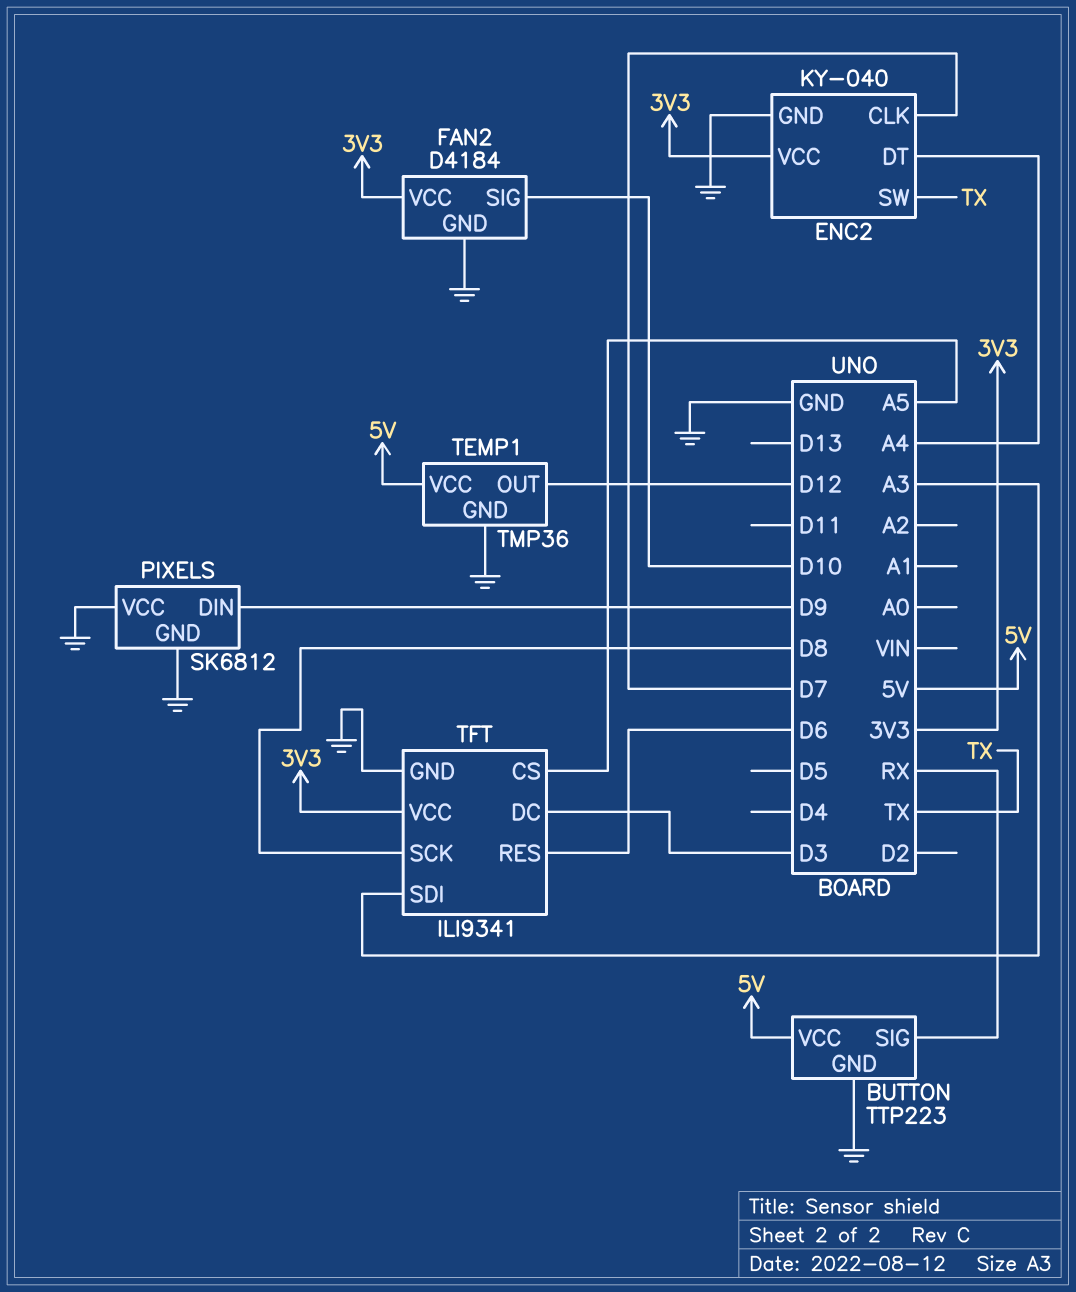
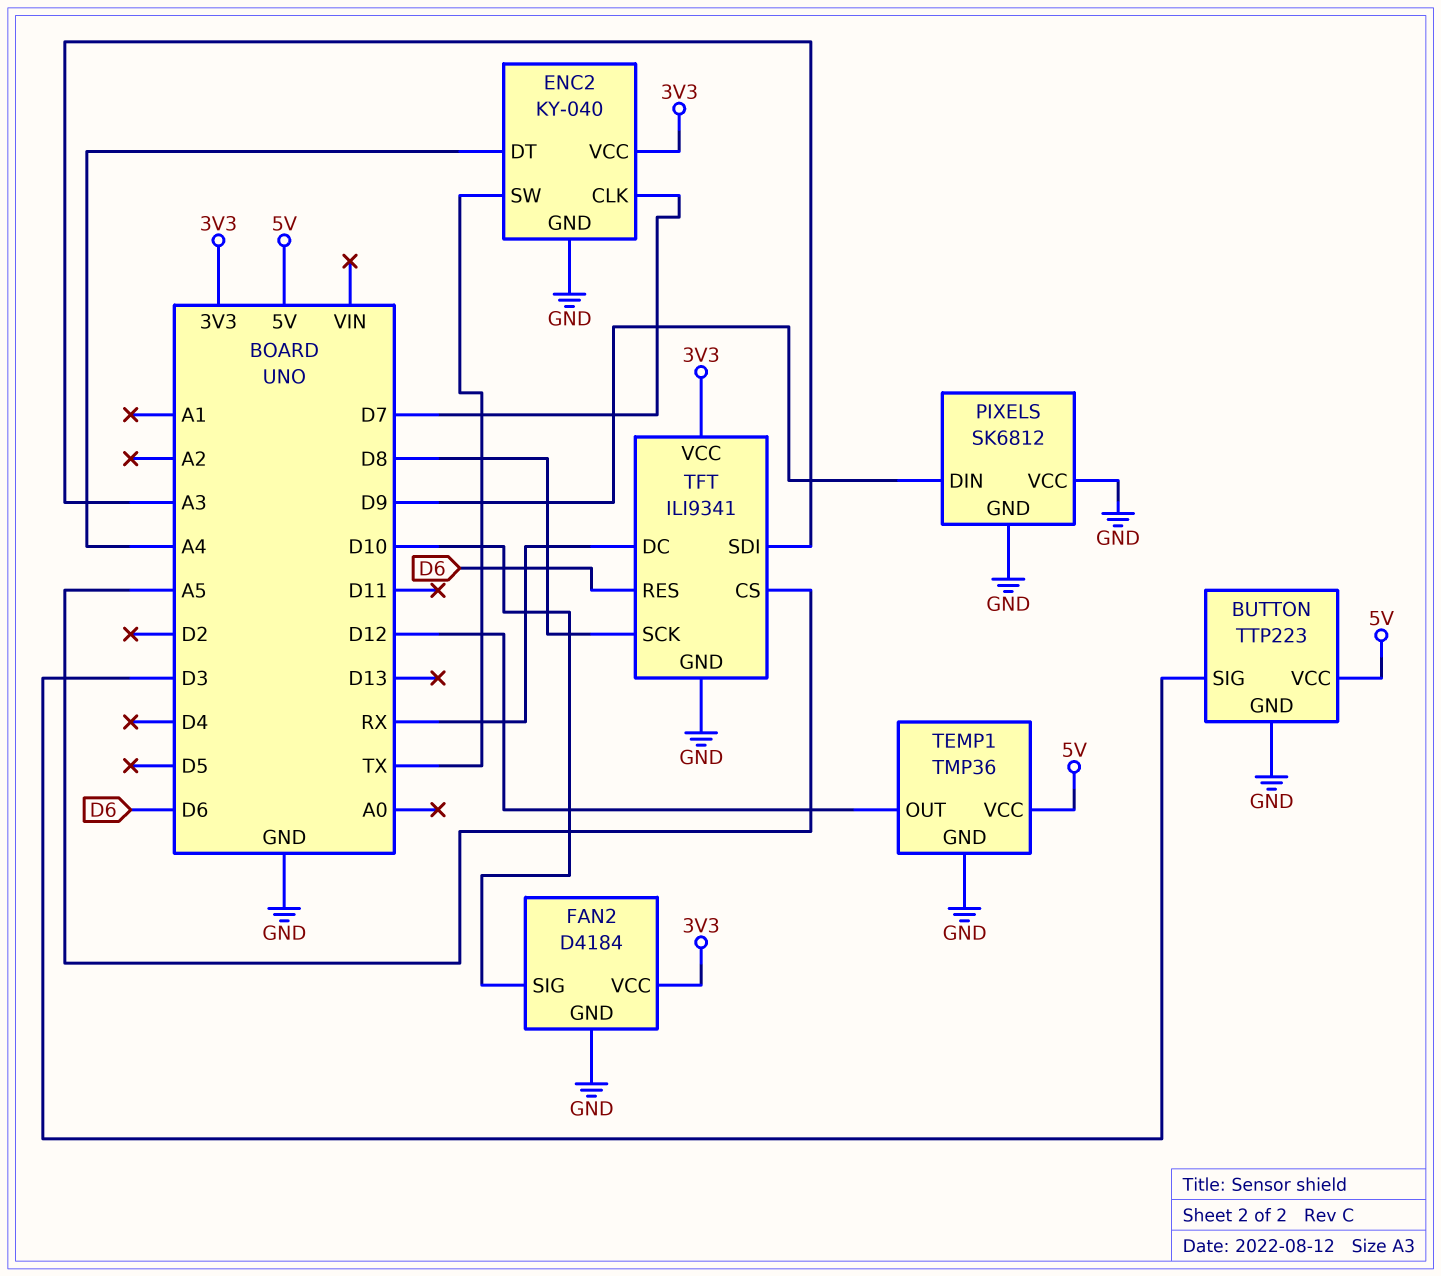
BUTTON pin SIG: RX -> D3
TFT pin DC: D3 -> RX

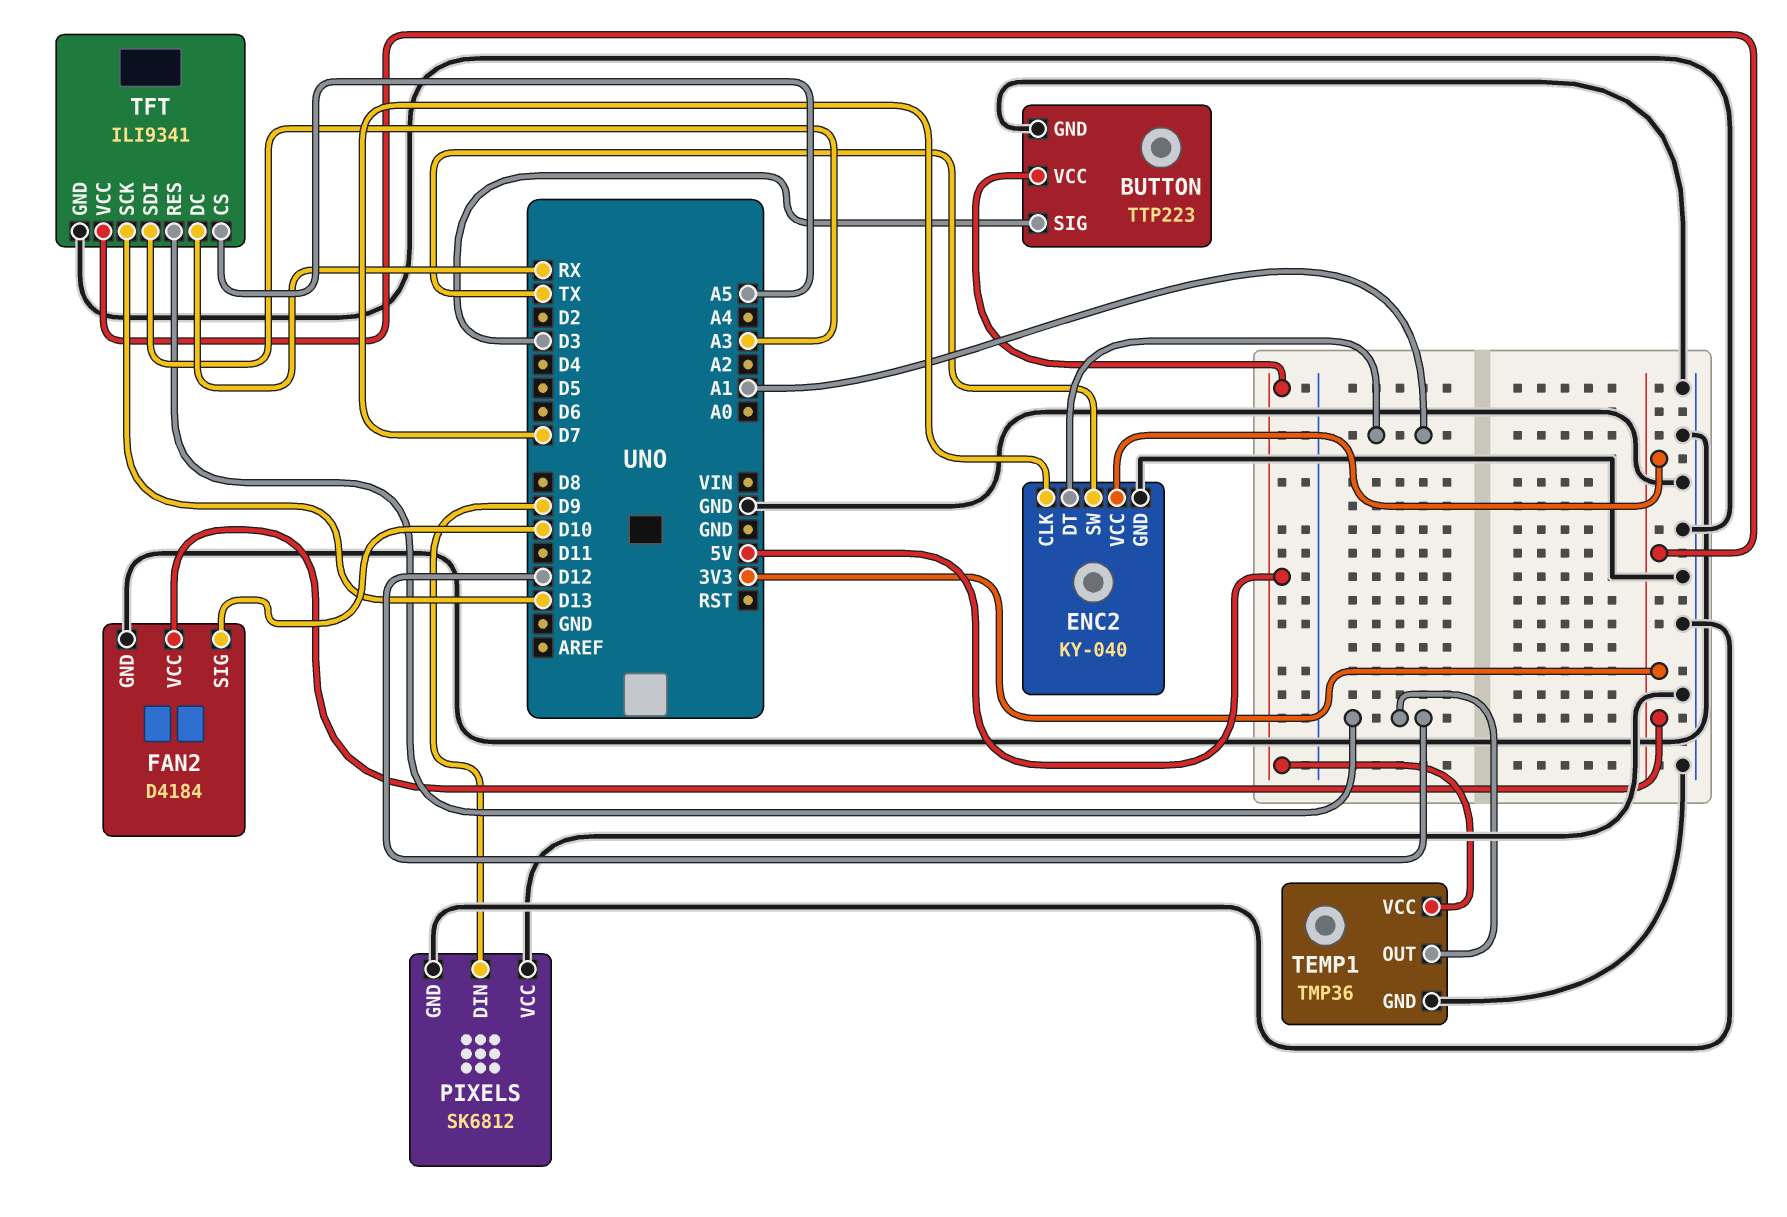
ENC2 pin DT: A4 -> A1
TFT pin RES: D6 -> D12
TFT pin SCK: D8 -> D13

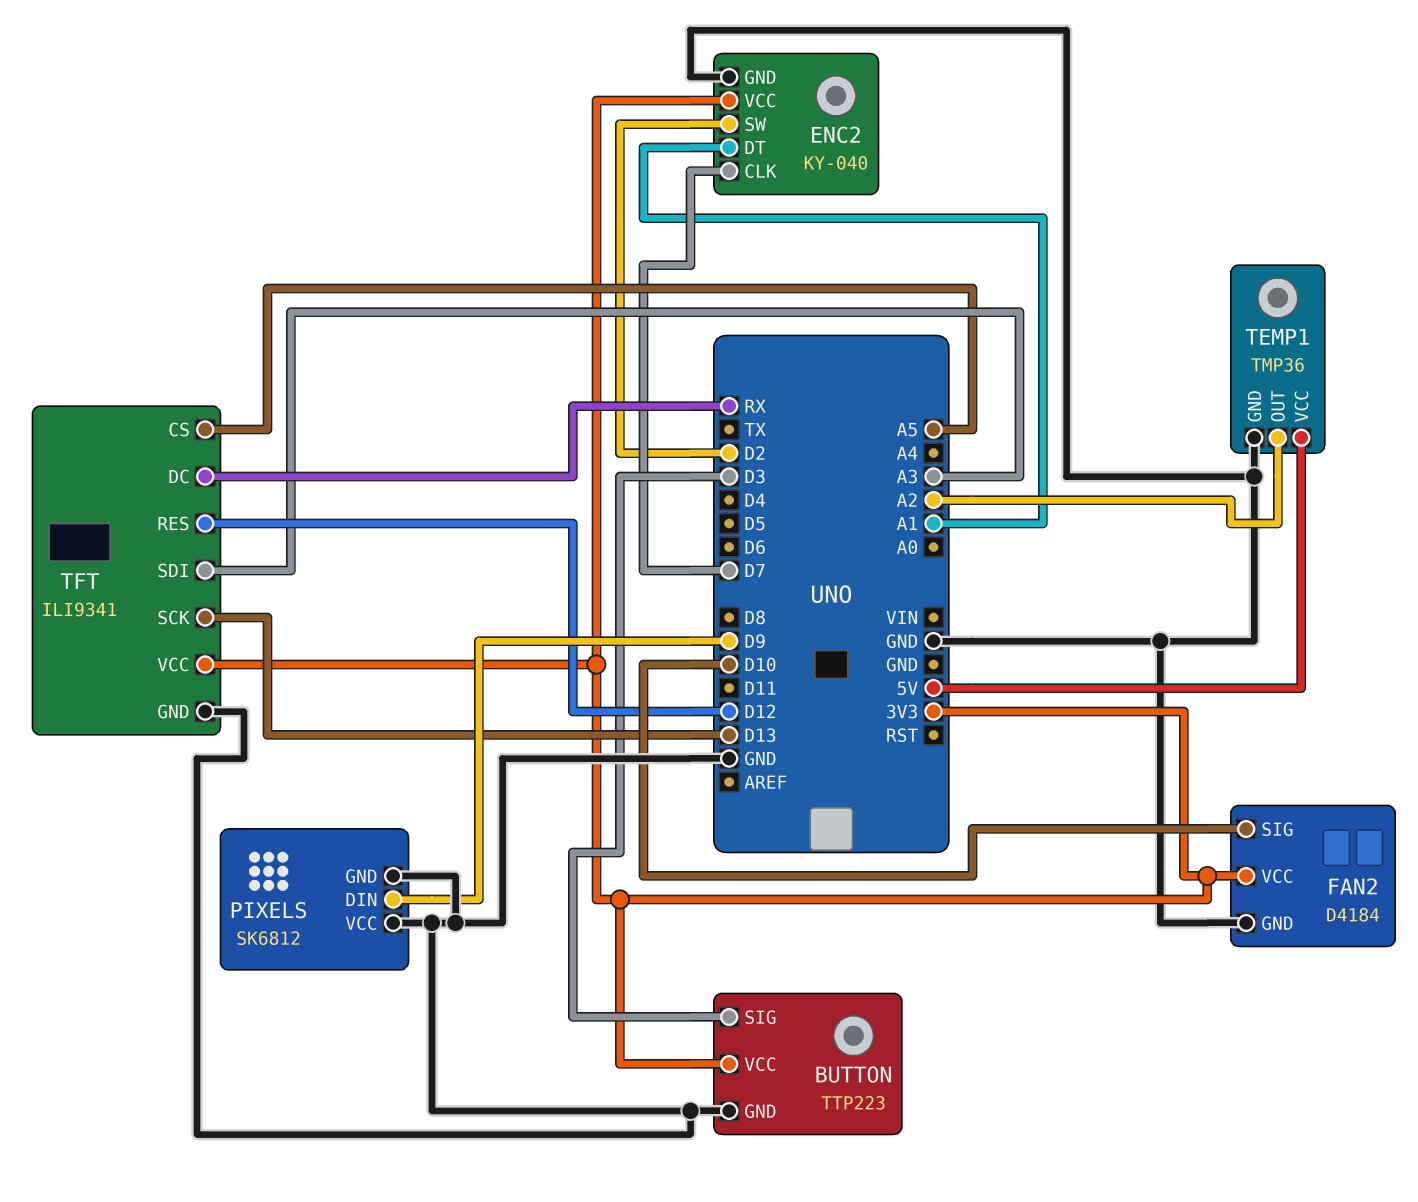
BUTTON pin VCC: 5V -> 3V3
ENC2 pin SW: TX -> D2
TEMP1 pin OUT: D12 -> A2

